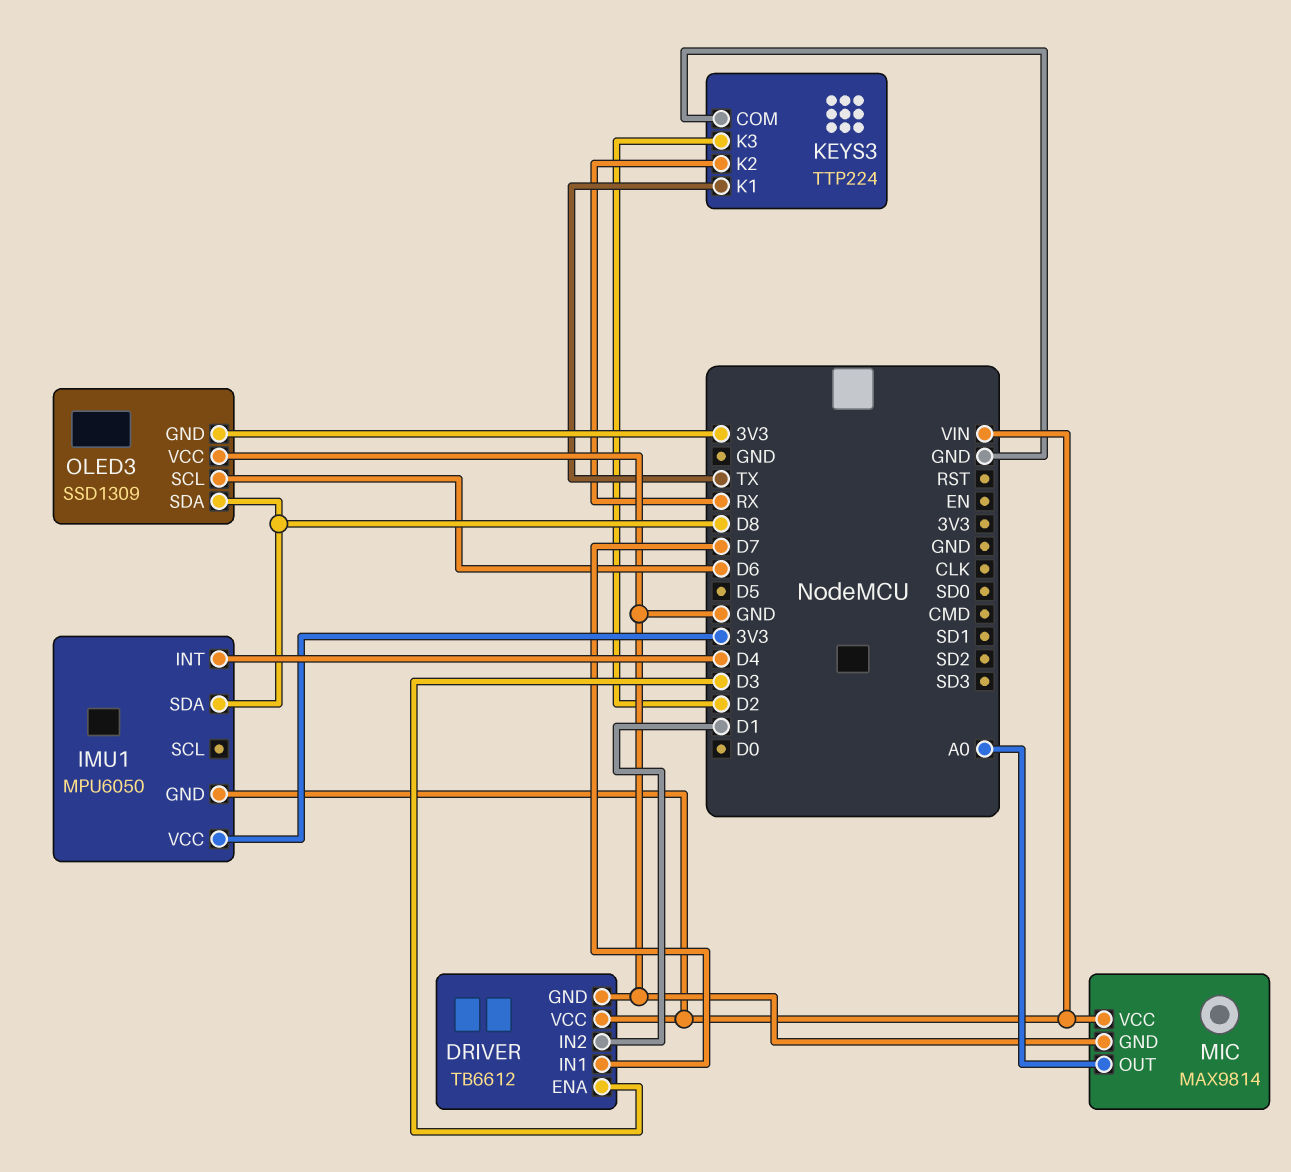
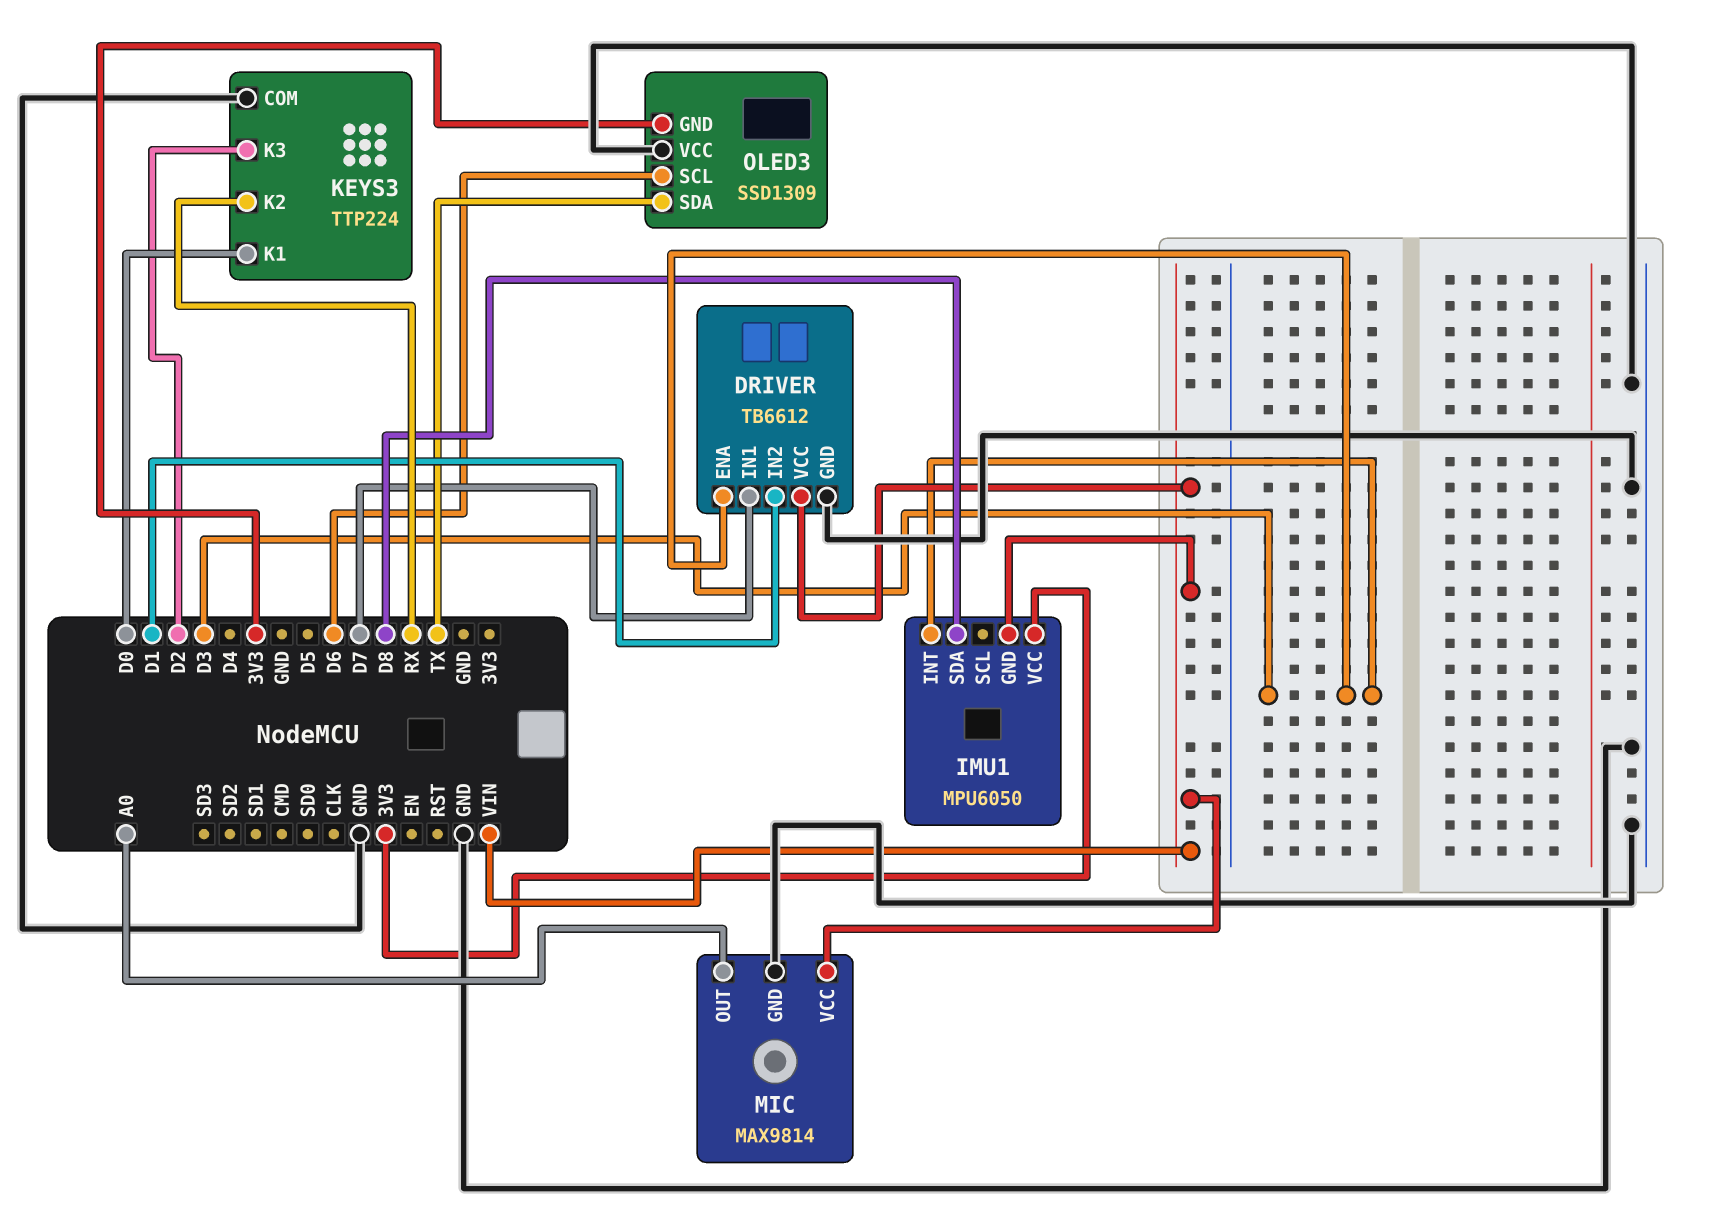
IMU1 pin INT: D4 -> D3
KEYS3 pin K1: TX -> D0
OLED3 pin SDA: D8 -> TX

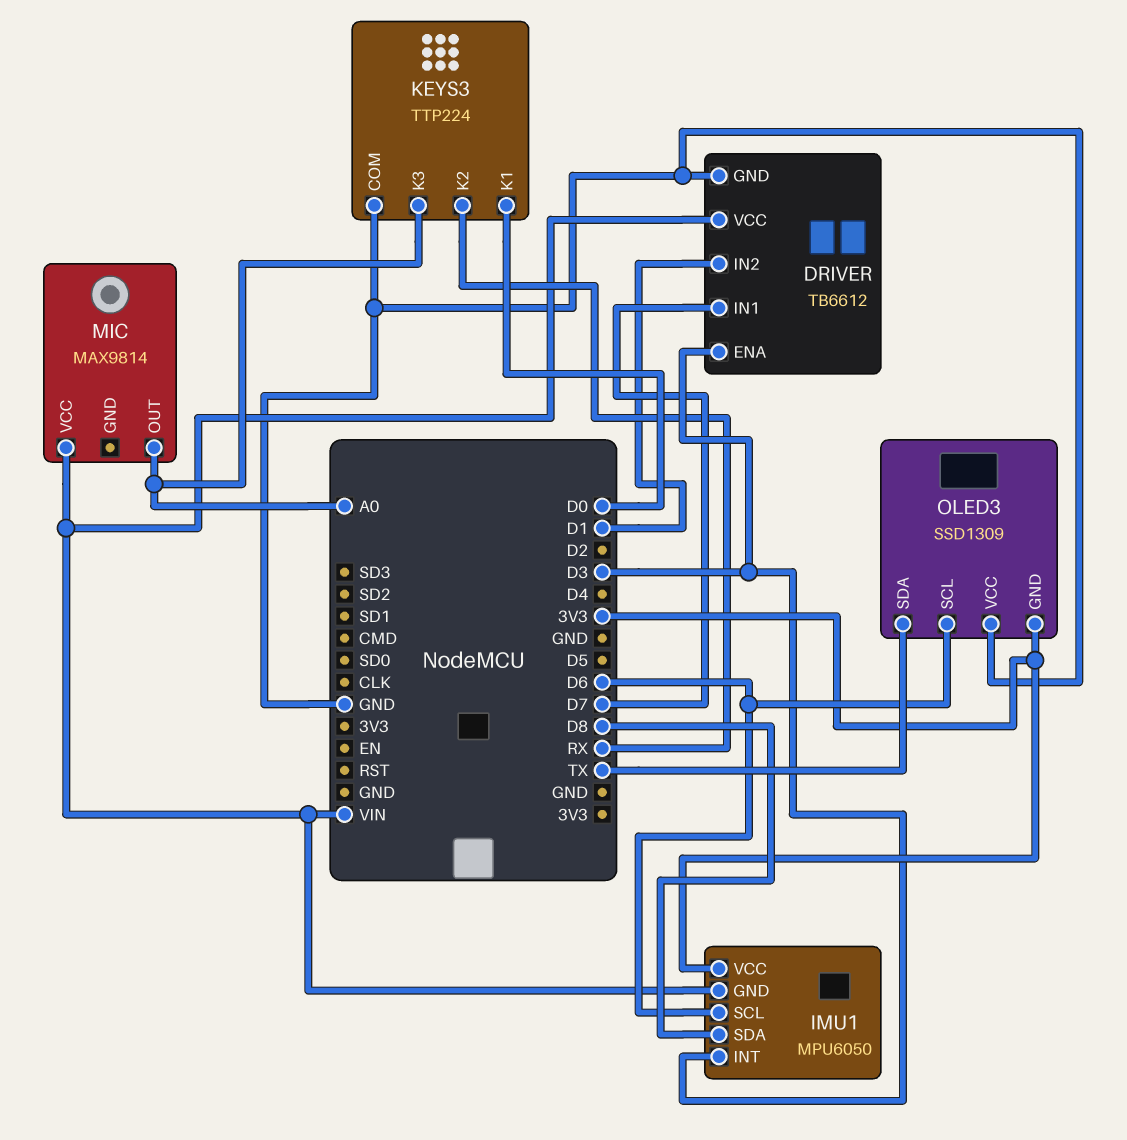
IMU1 pin SCL: none -> D6
KEYS3 pin K3: D2 -> A0
MIC pin GND: GND -> none

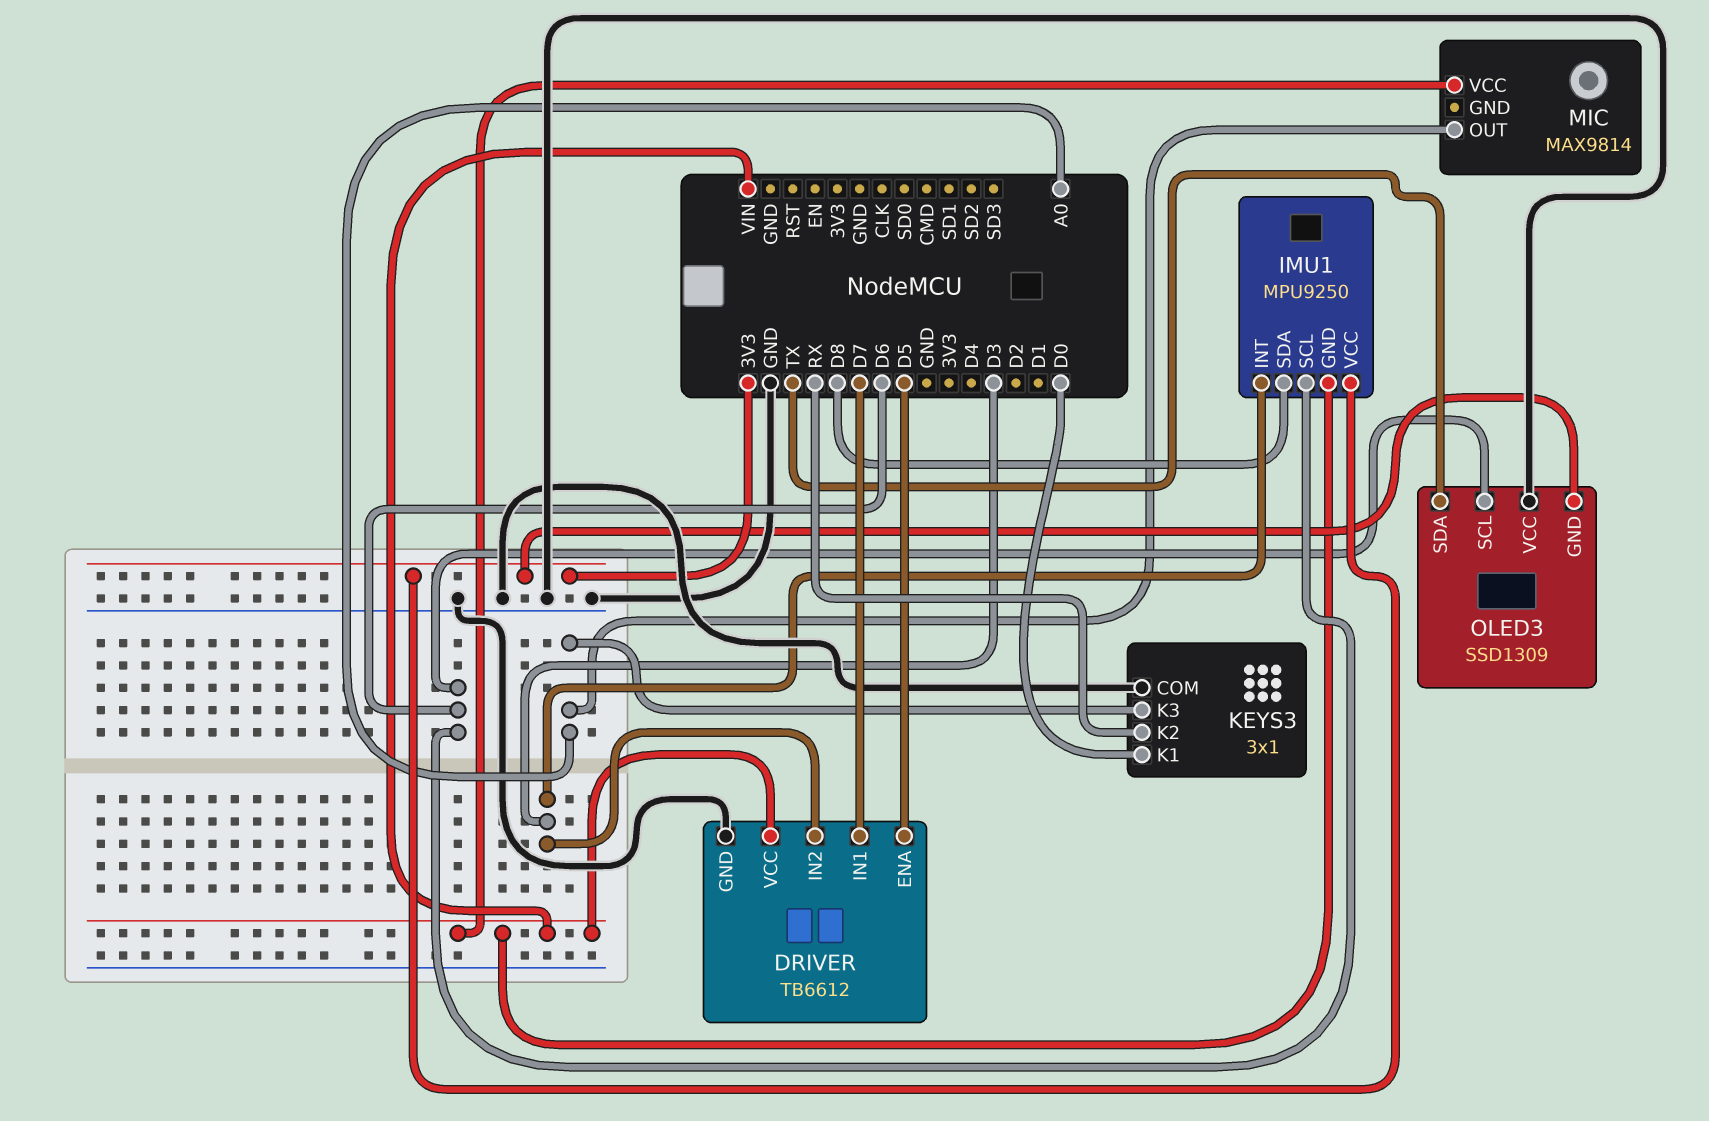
DRIVER pin ENA: D3 -> D5
DRIVER pin IN2: D1 -> D3
IMU1: MPU6050 -> MPU9250
KEYS3: TTP224 -> 3x1

